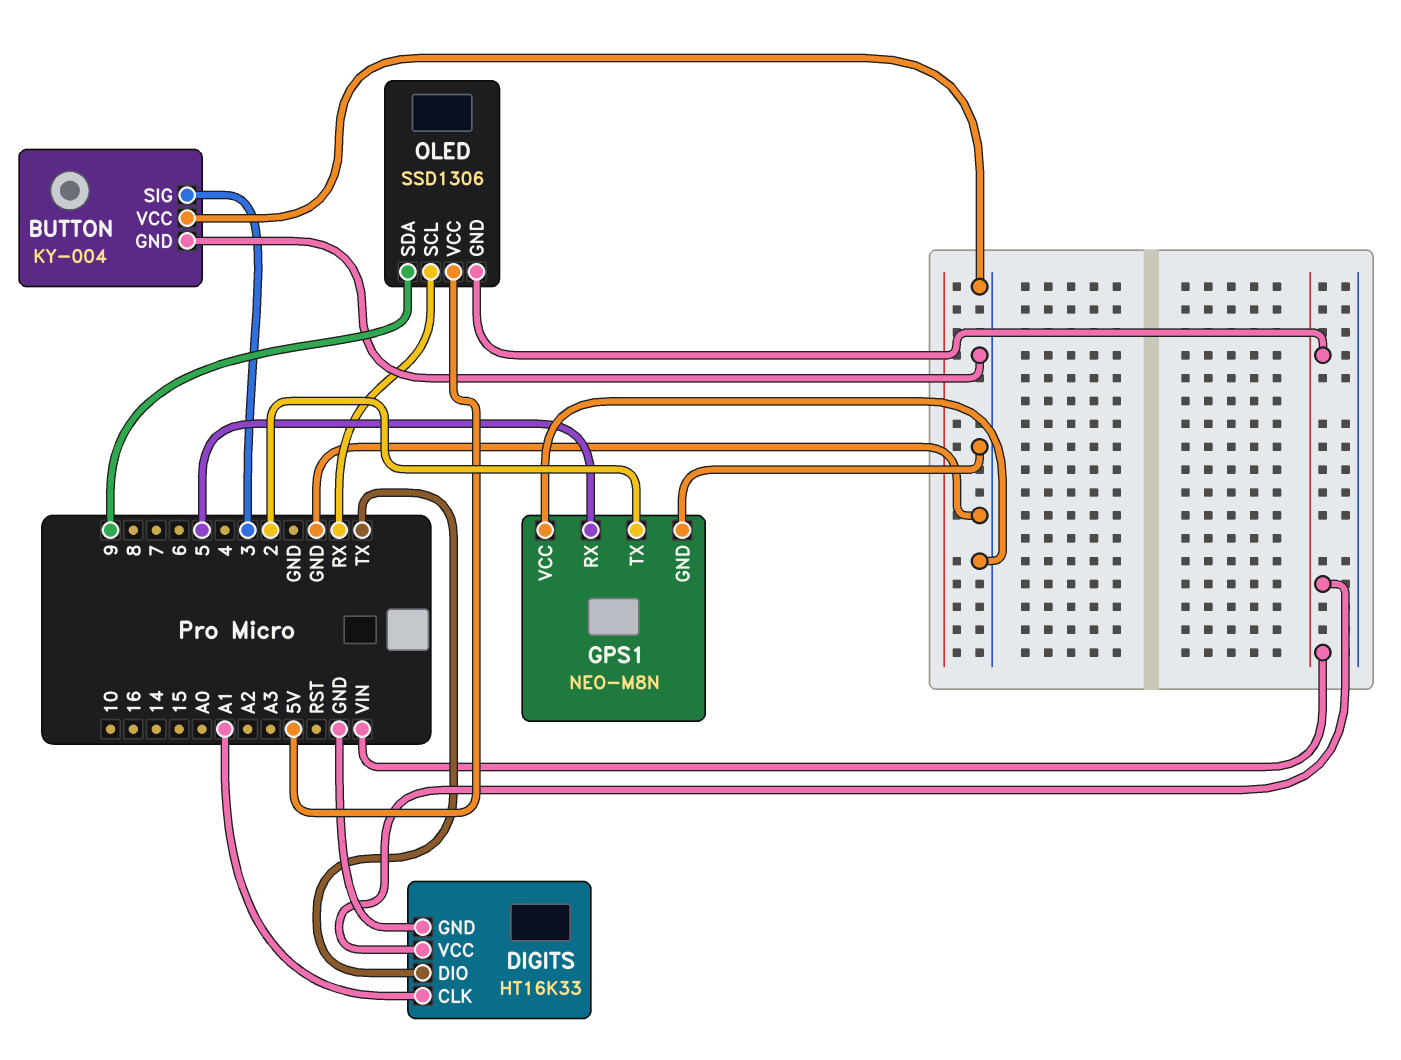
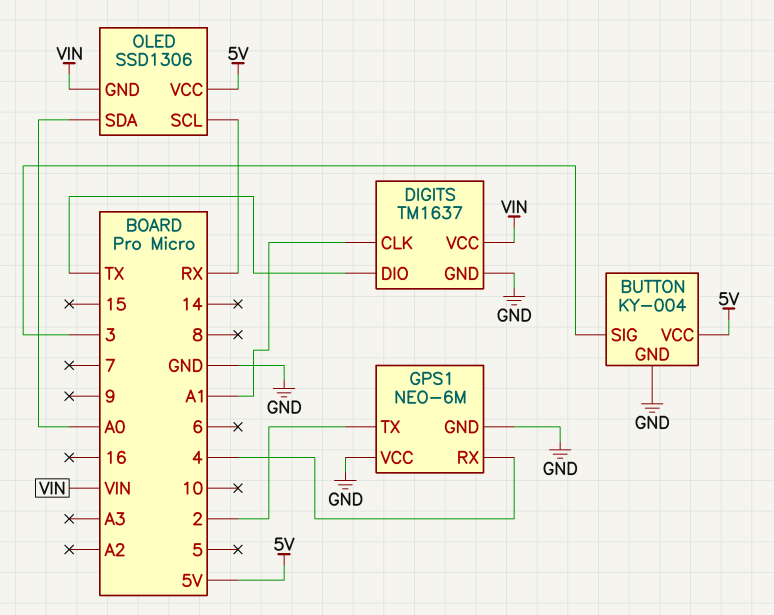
BUTTON pin VCC: GND -> 5V
DIGITS: HT16K33 -> TM1637
GPS1: NEO-M8N -> NEO-6M
GPS1 pin RX: 5 -> 4
OLED pin SDA: 9 -> A0

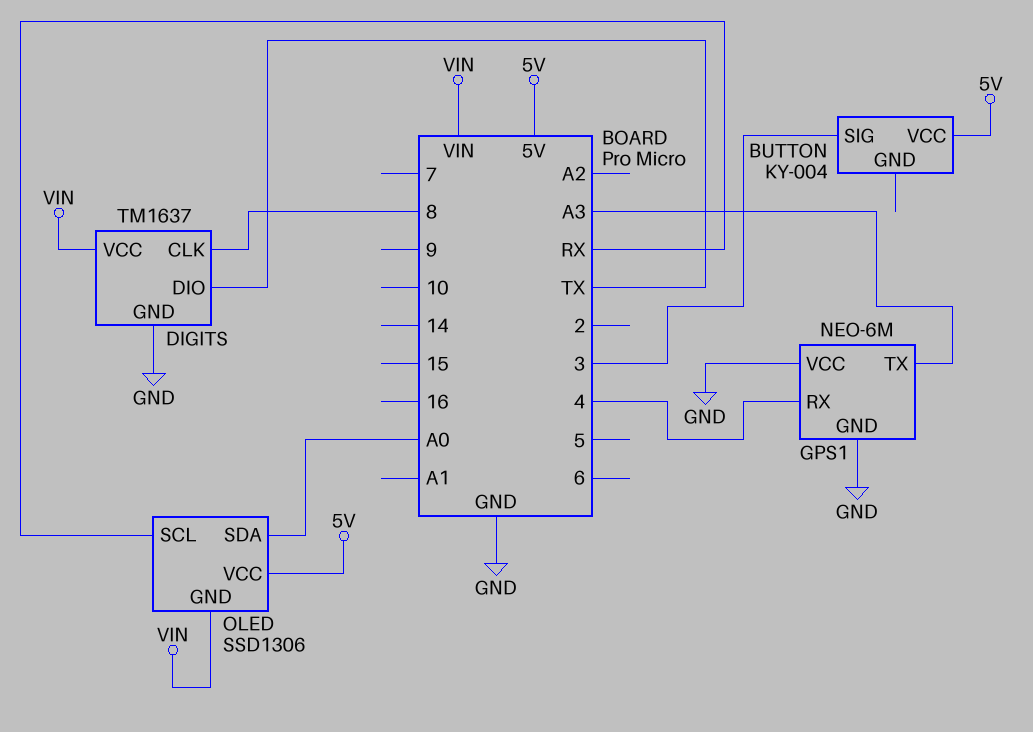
BUTTON pin GND: GND -> none
DIGITS pin CLK: A1 -> 8
GPS1 pin TX: 2 -> A3

